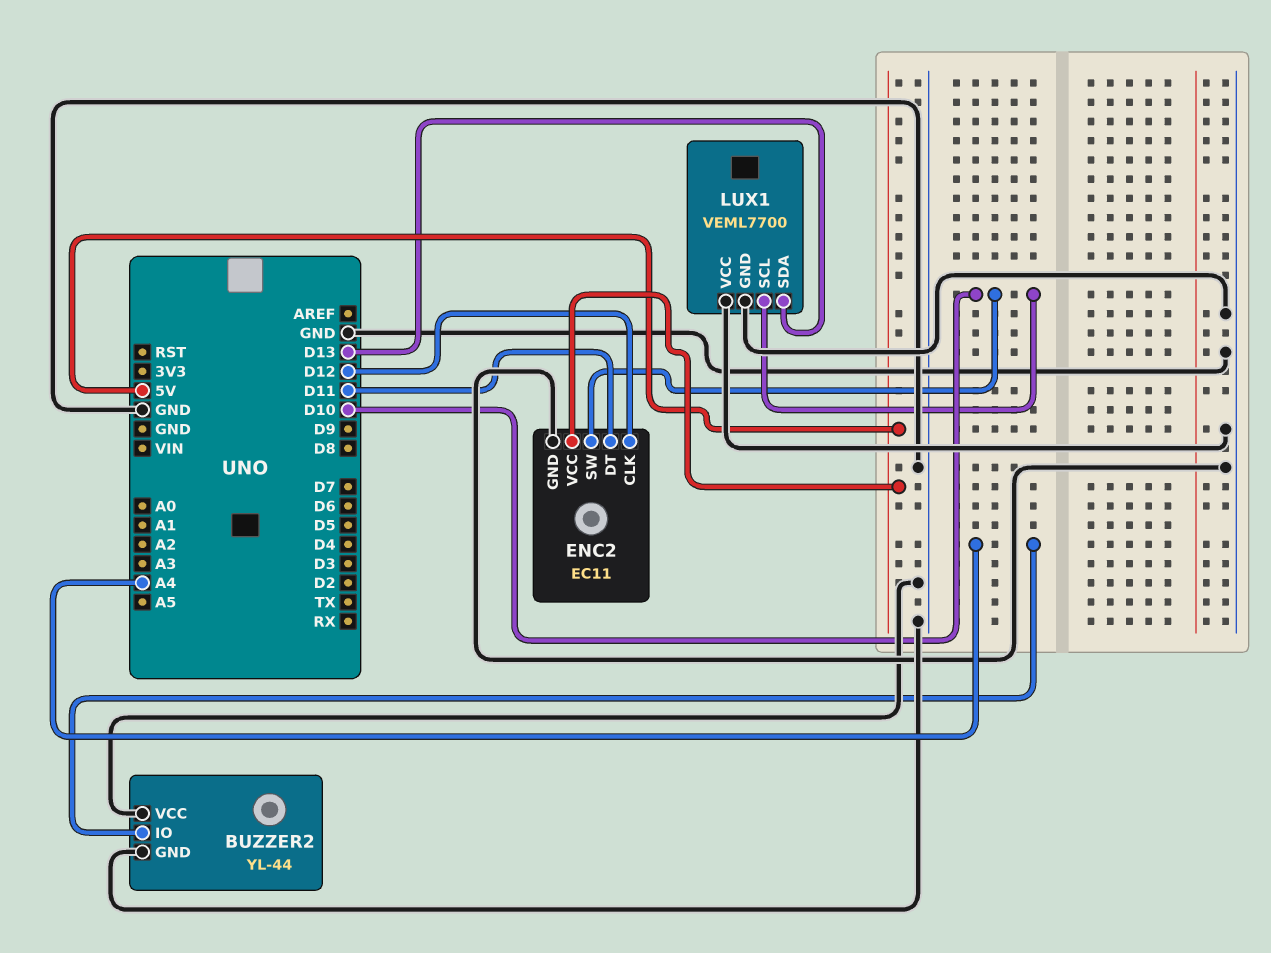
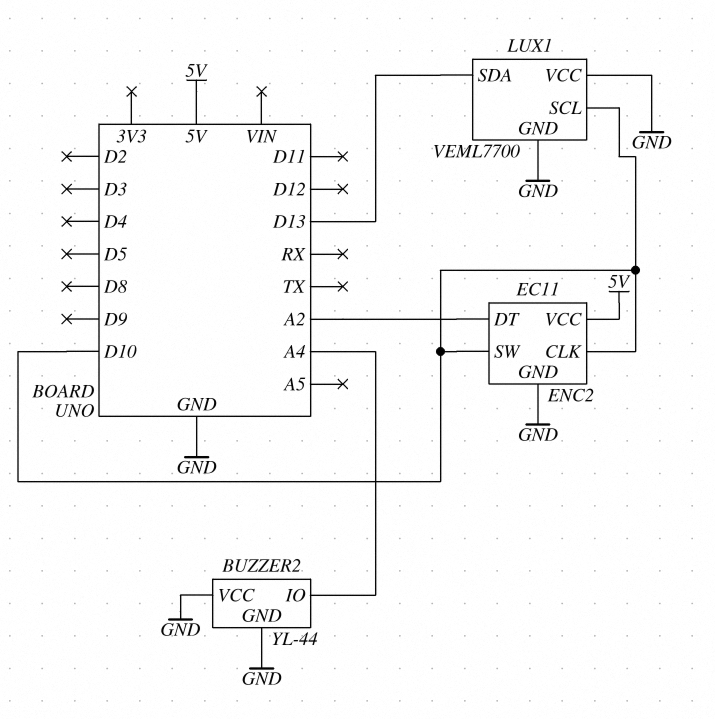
ENC2 pin CLK: D12 -> D10
ENC2 pin DT: D11 -> A2

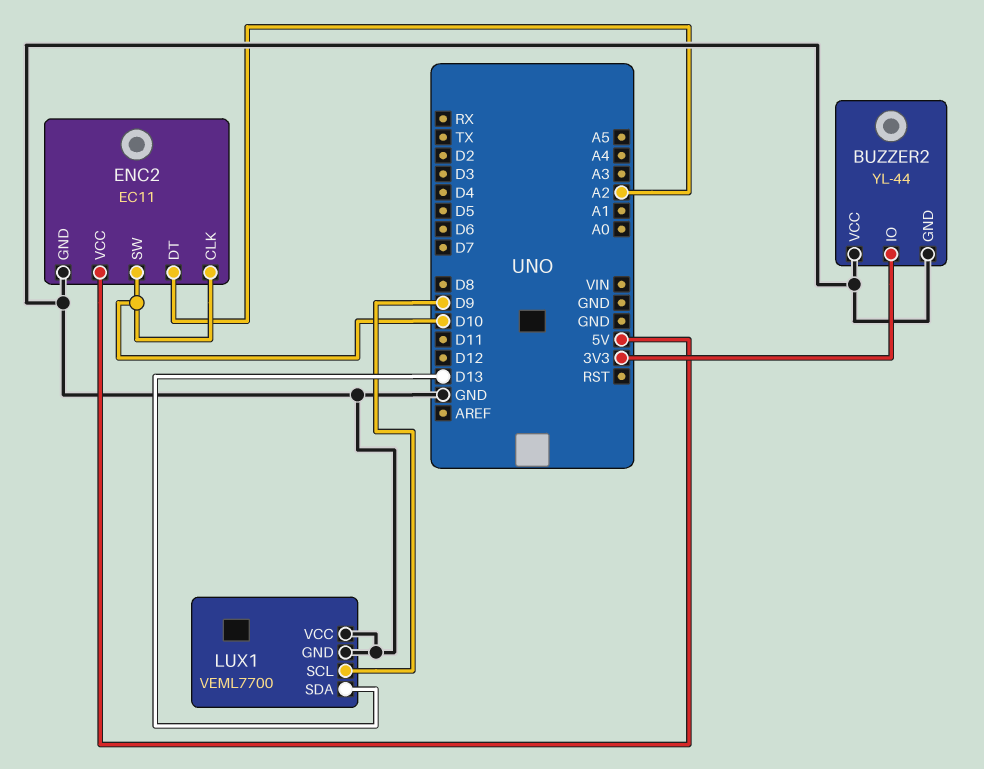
BUZZER2 pin IO: A4 -> 3V3
LUX1 pin SCL: D10 -> D9

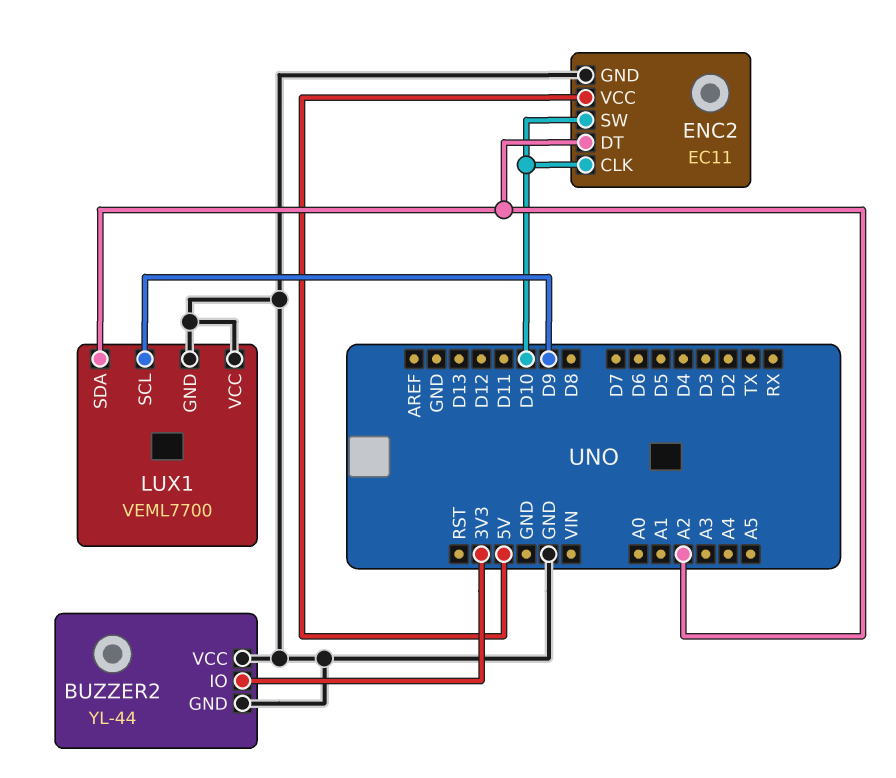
LUX1 pin SDA: D13 -> A2

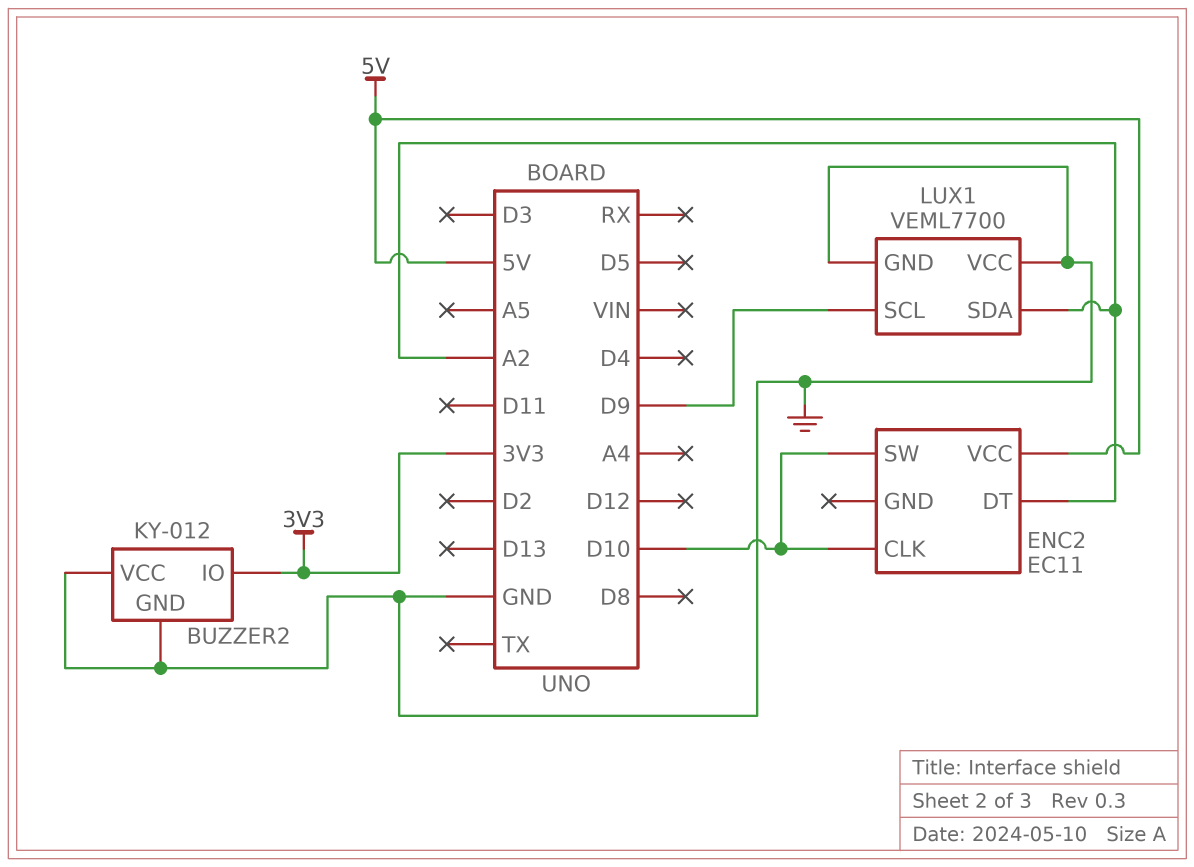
BUZZER2: YL-44 -> KY-012
ENC2 pin GND: GND -> none

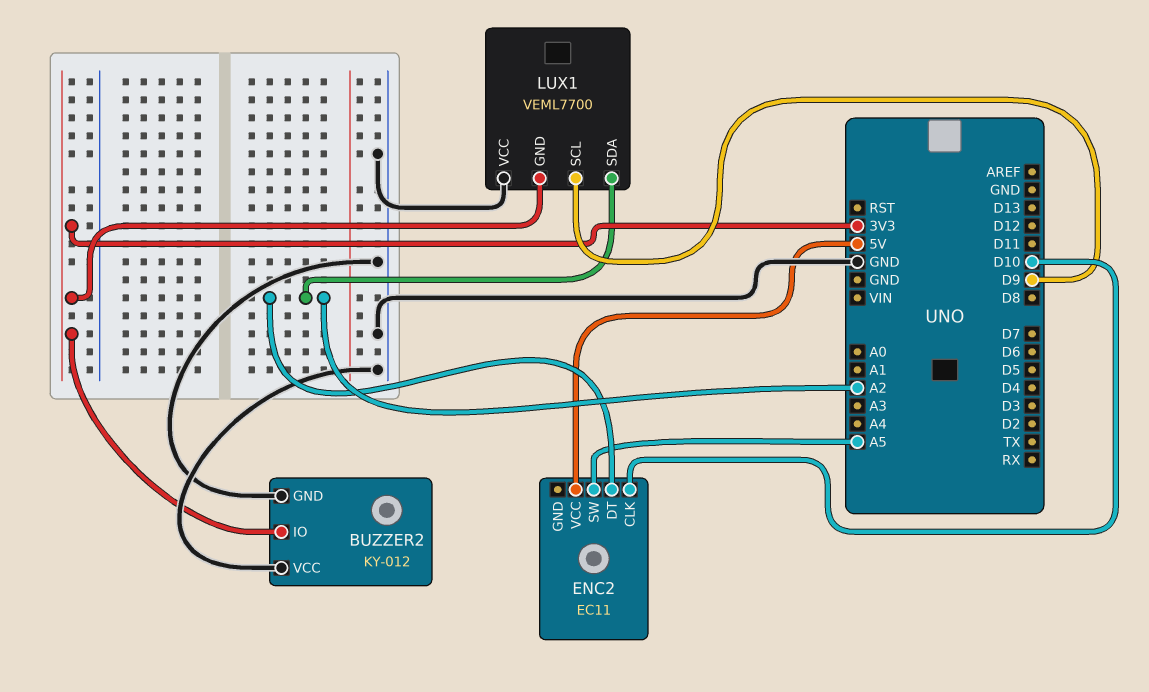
ENC2 pin SW: D10 -> A5
LUX1 pin GND: GND -> 3V3

